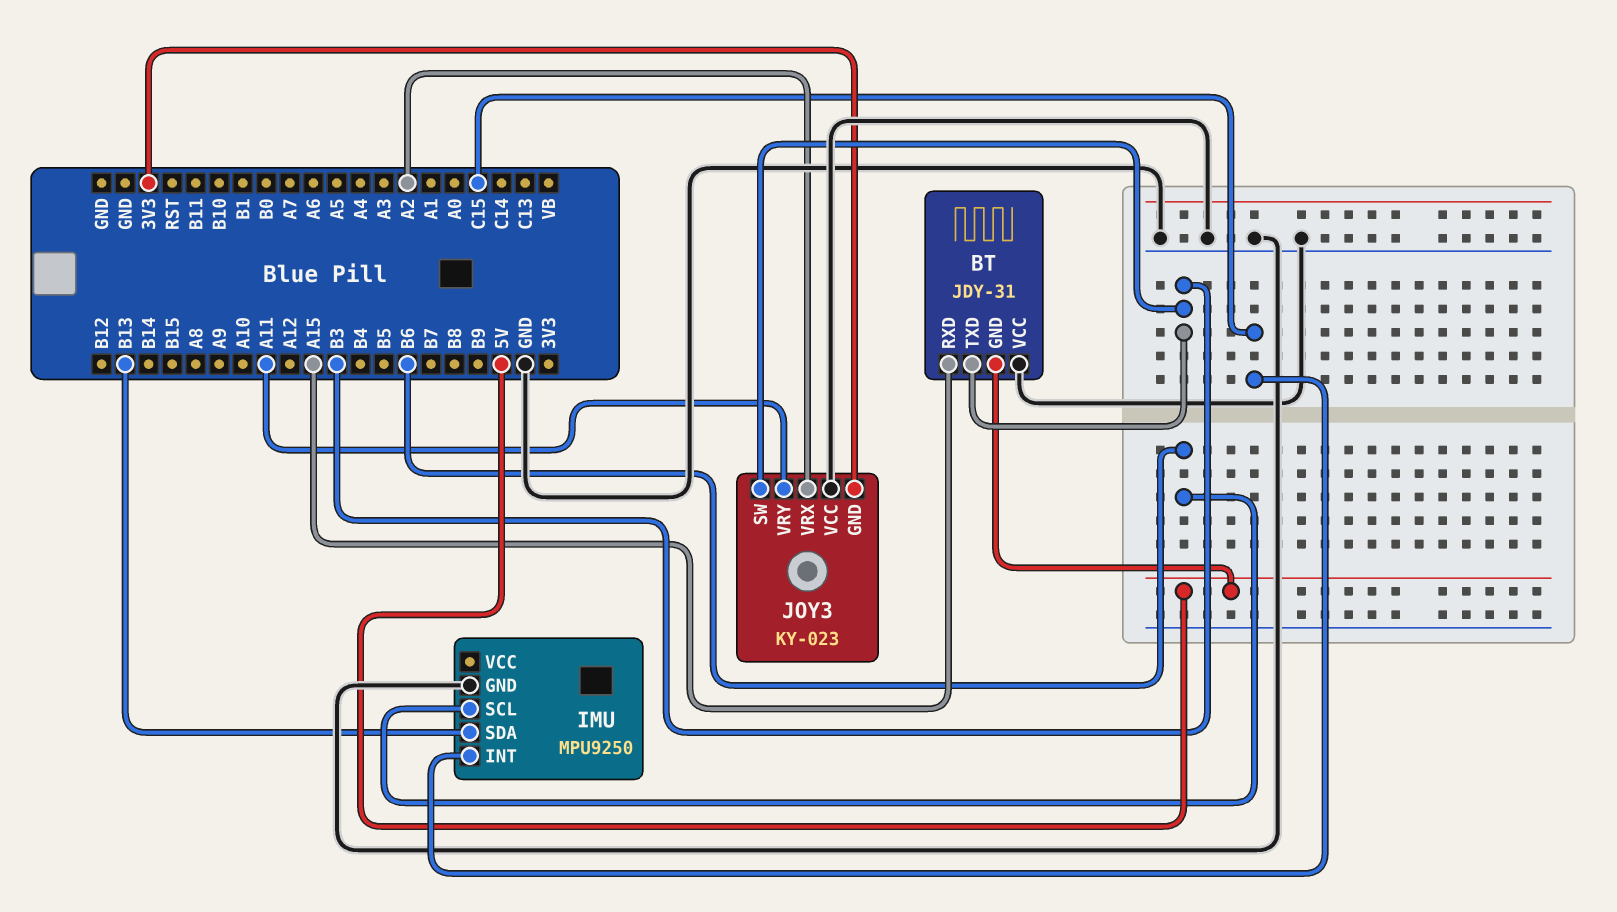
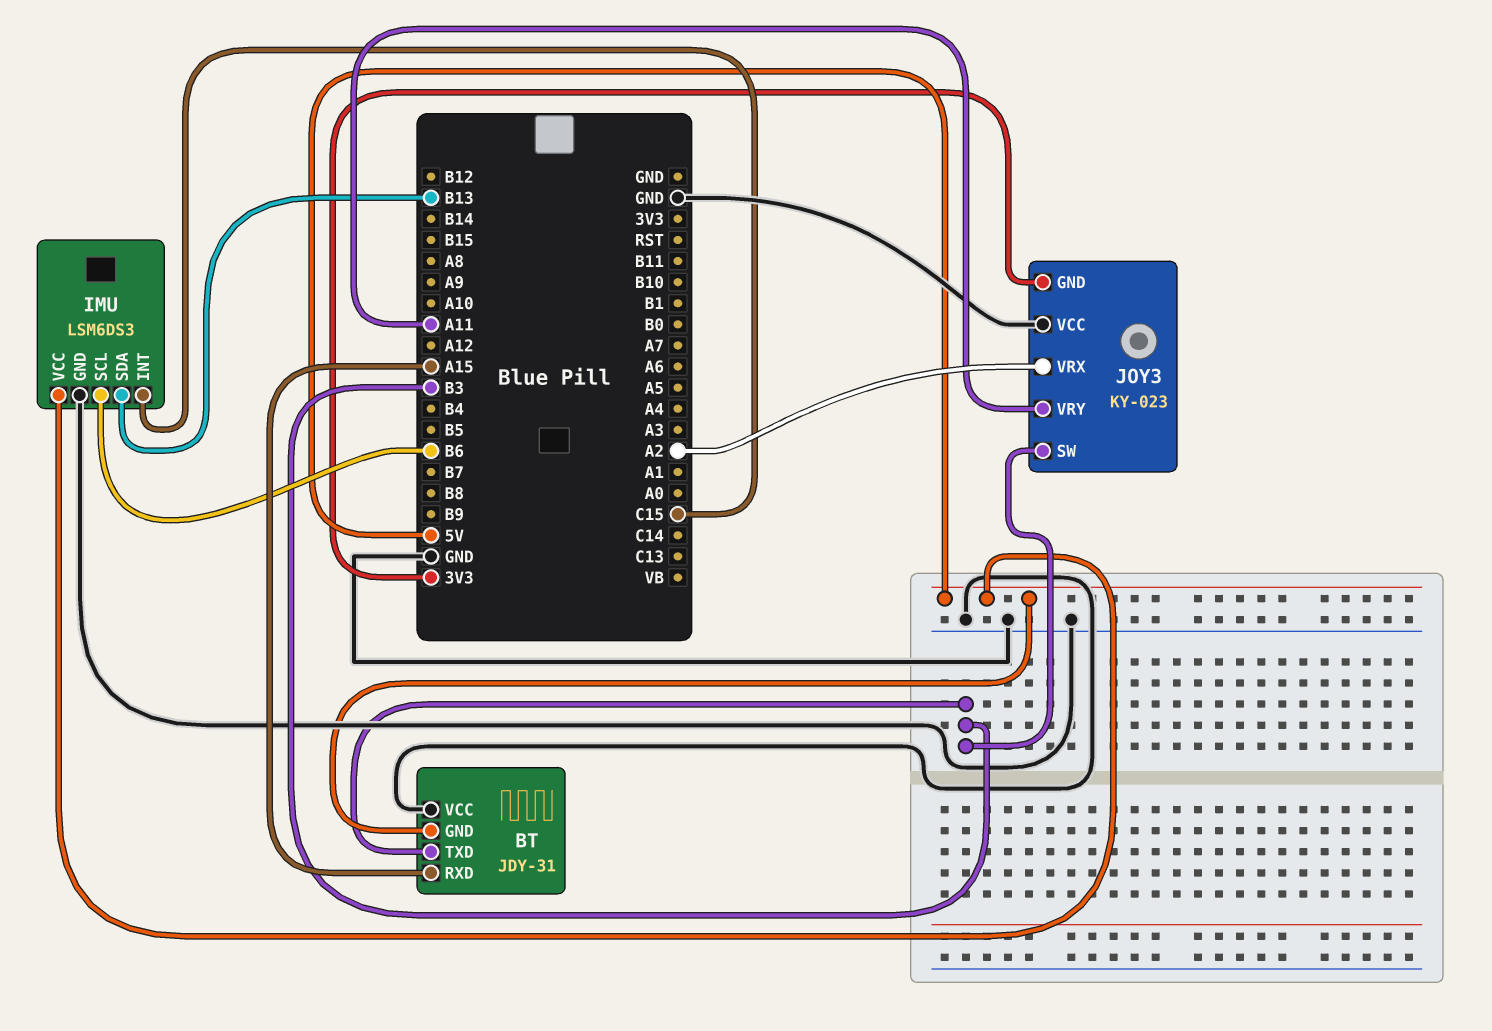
IMU: MPU9250 -> LSM6DS3
IMU pin VCC: none -> 5V

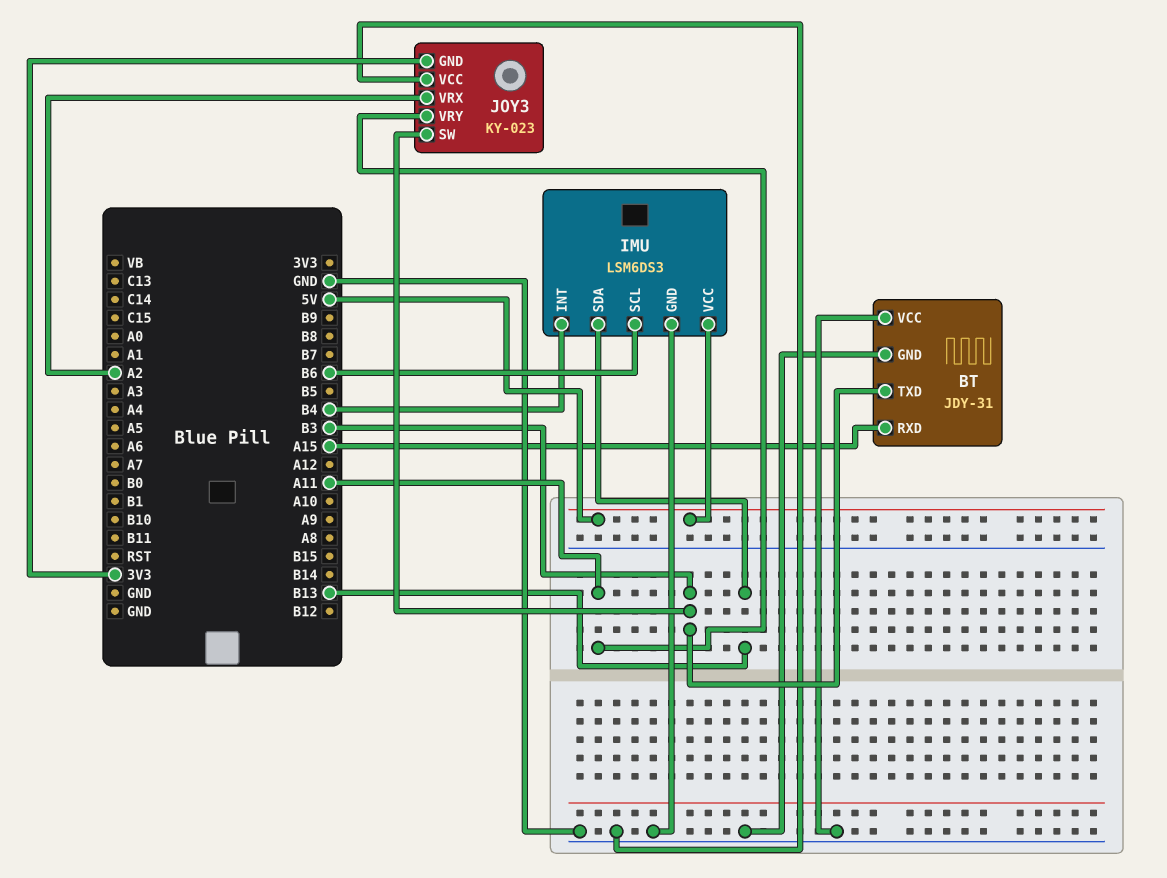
BT pin GND: 5V -> GND
IMU pin INT: C15 -> B4

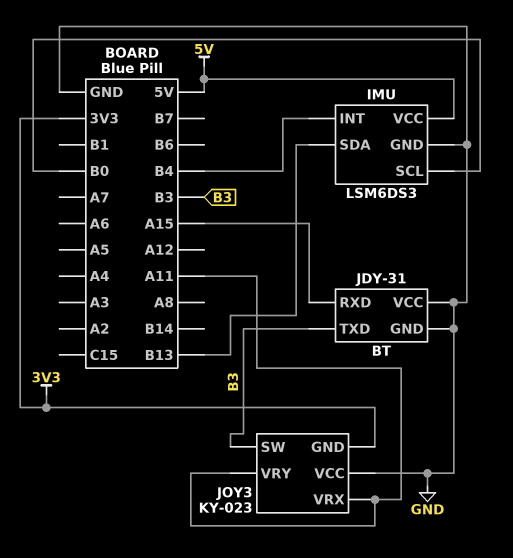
IMU pin SCL: B6 -> B0
JOY3 pin VRX: A2 -> A11

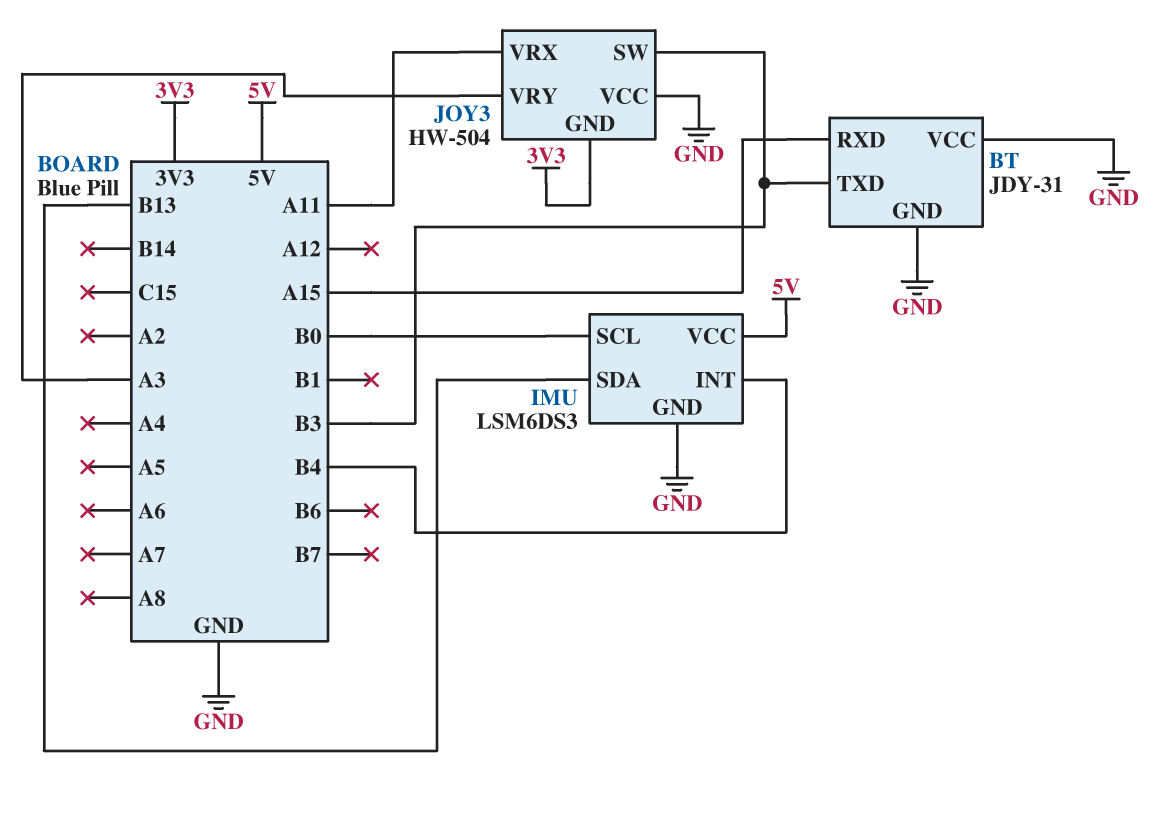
JOY3: KY-023 -> HW-504
JOY3 pin VRY: A11 -> A3

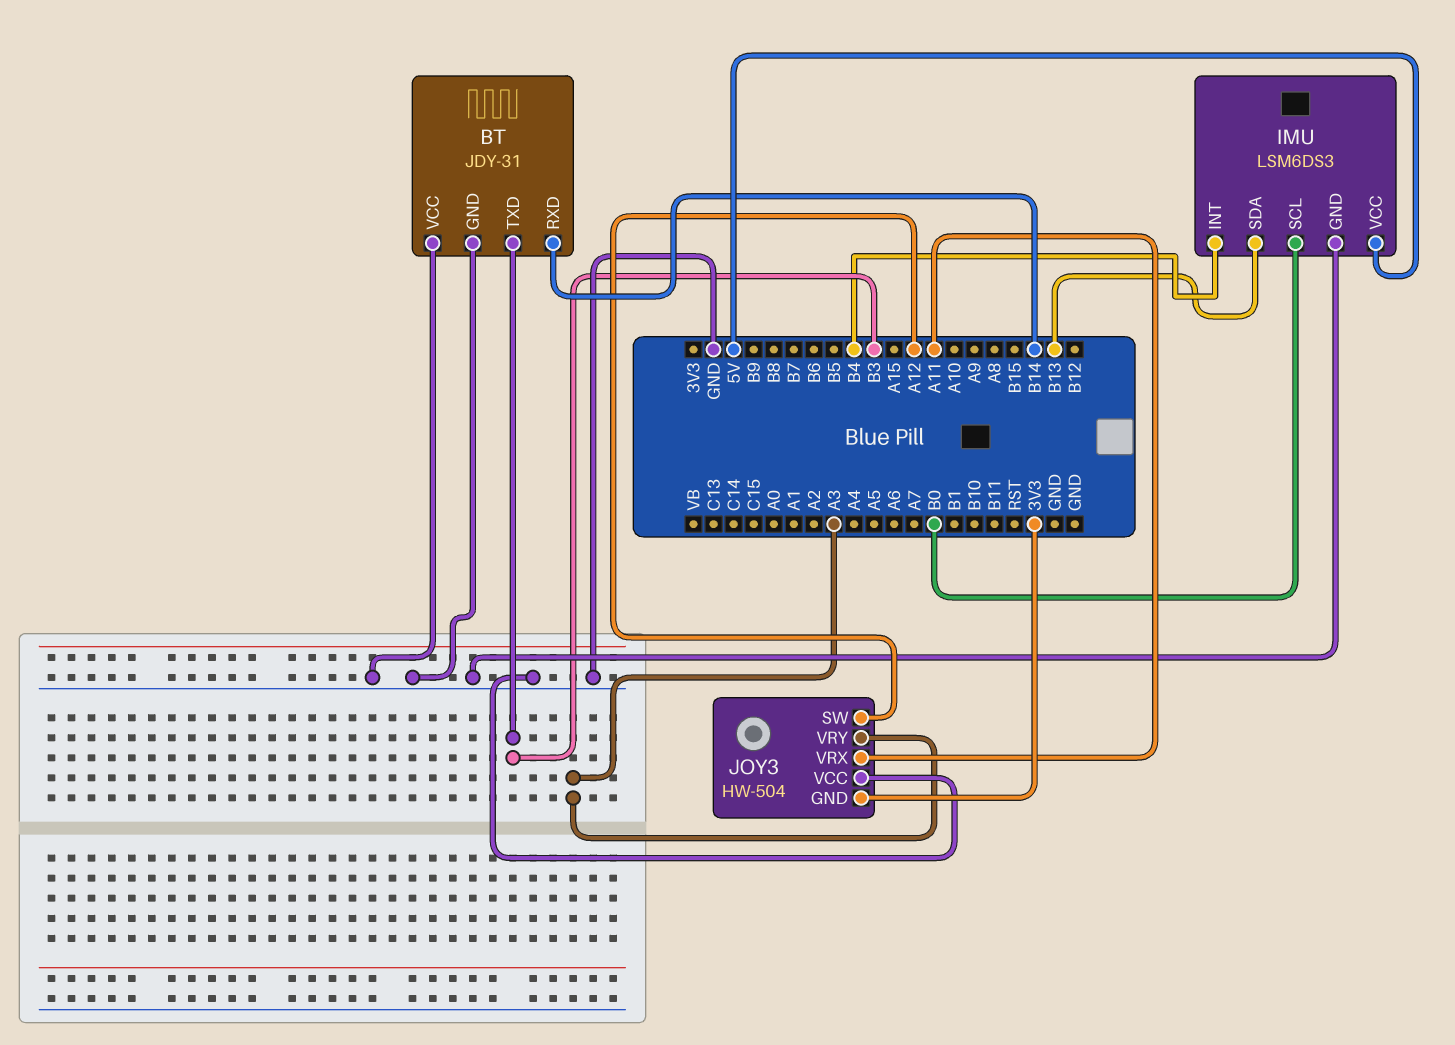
BT pin RXD: A15 -> B14
JOY3 pin SW: B3 -> A12

